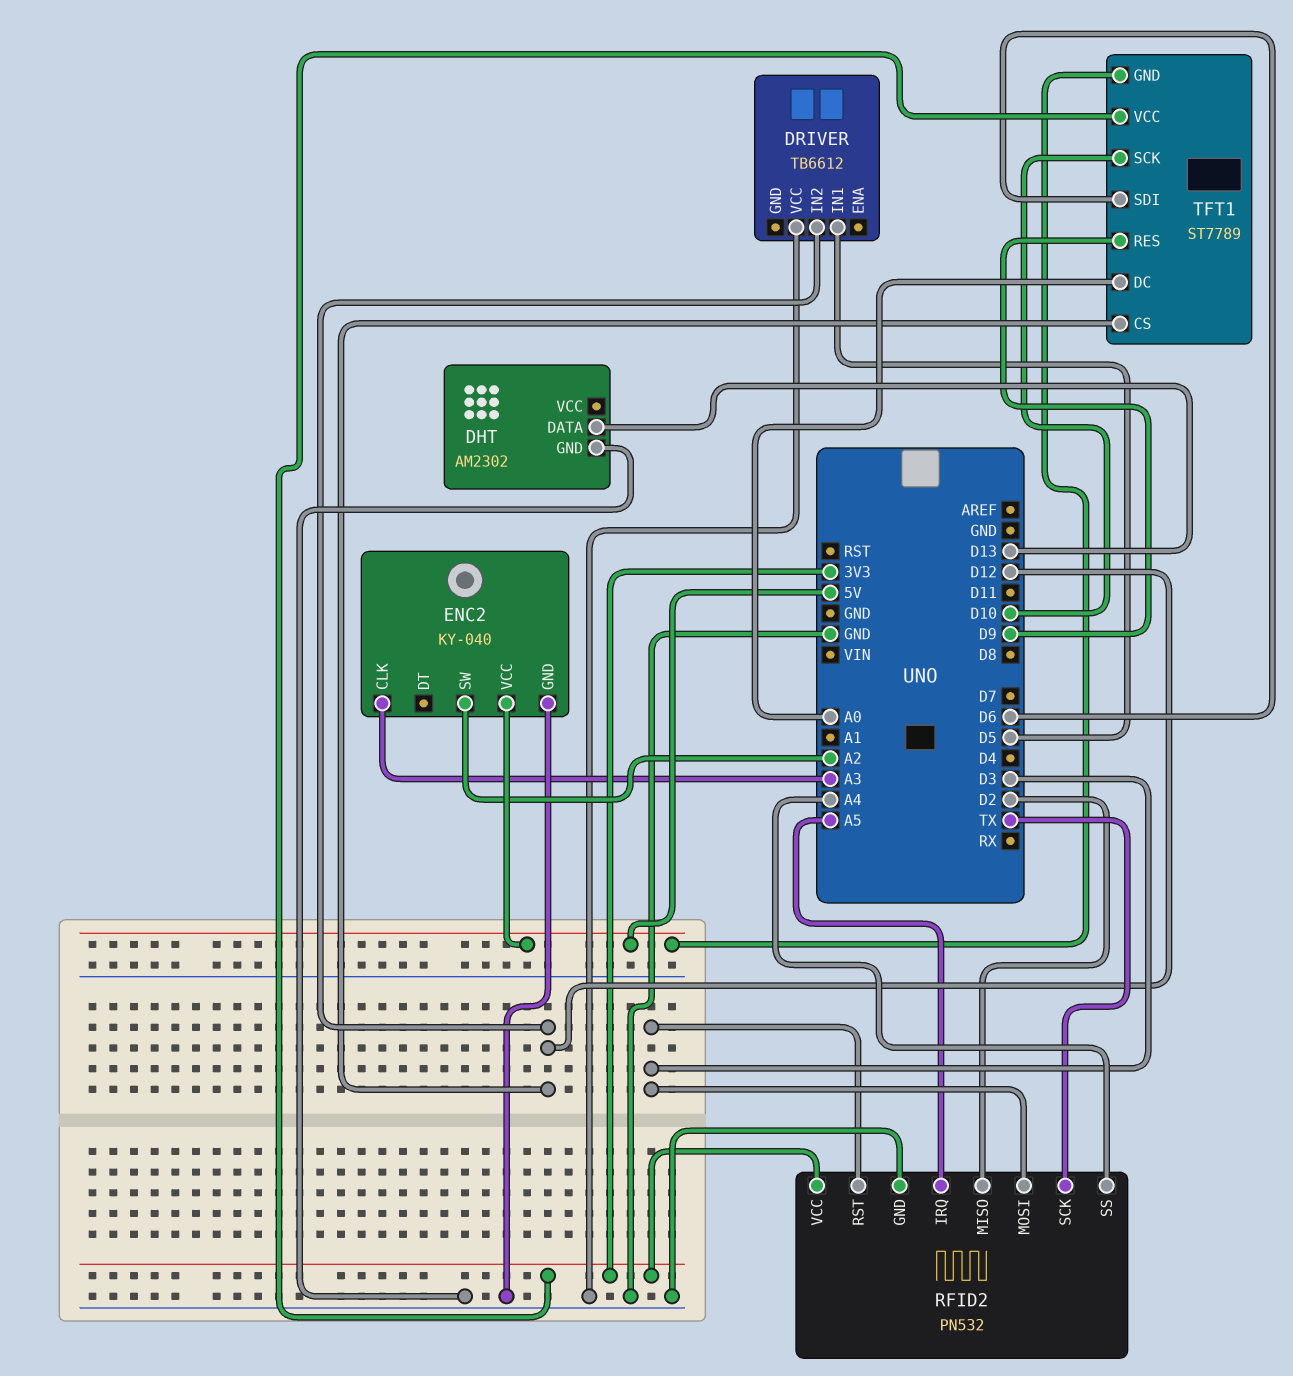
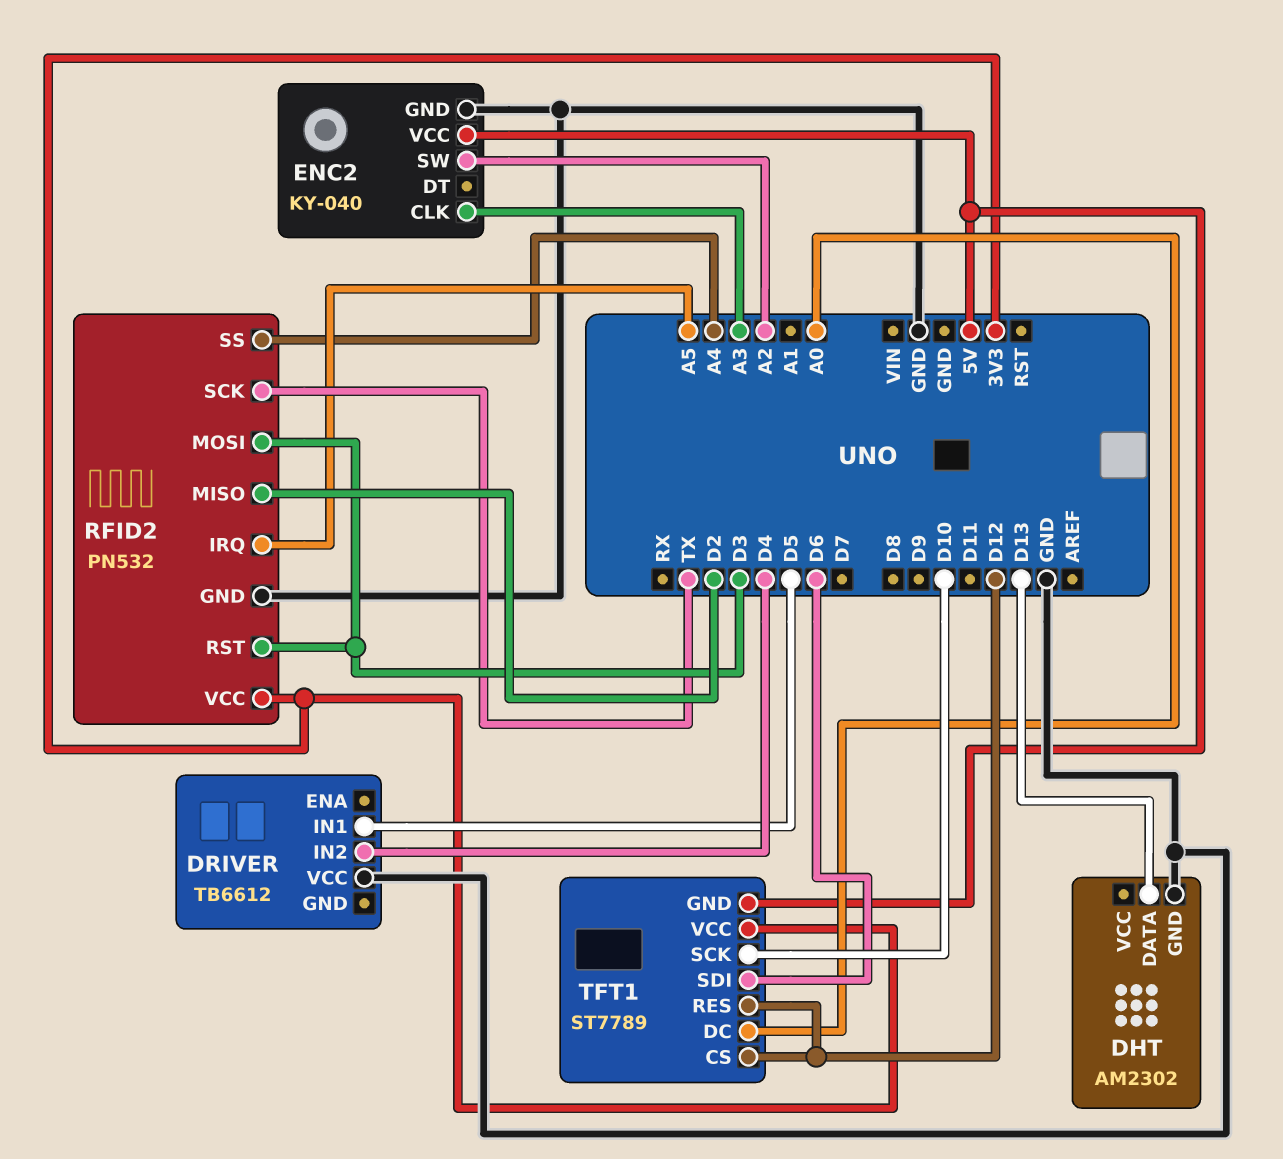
DRIVER pin IN2: D12 -> D4
TFT1 pin RES: D9 -> D12

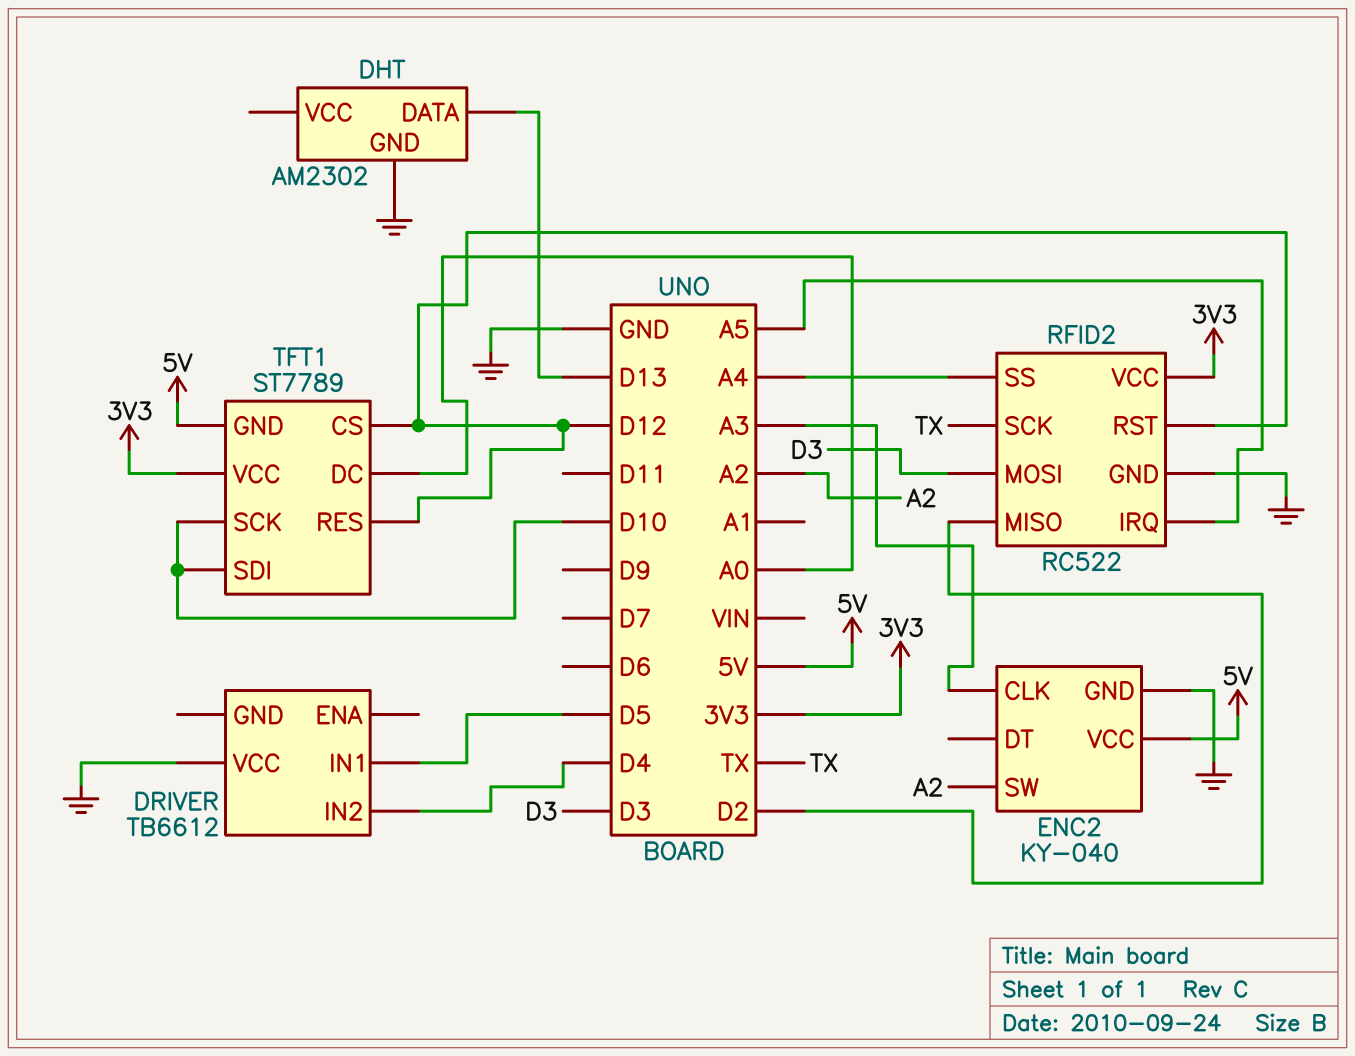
RFID2: PN532 -> RC522
RFID2 pin RST: D3 -> D12
TFT1 pin SDI: D6 -> D10

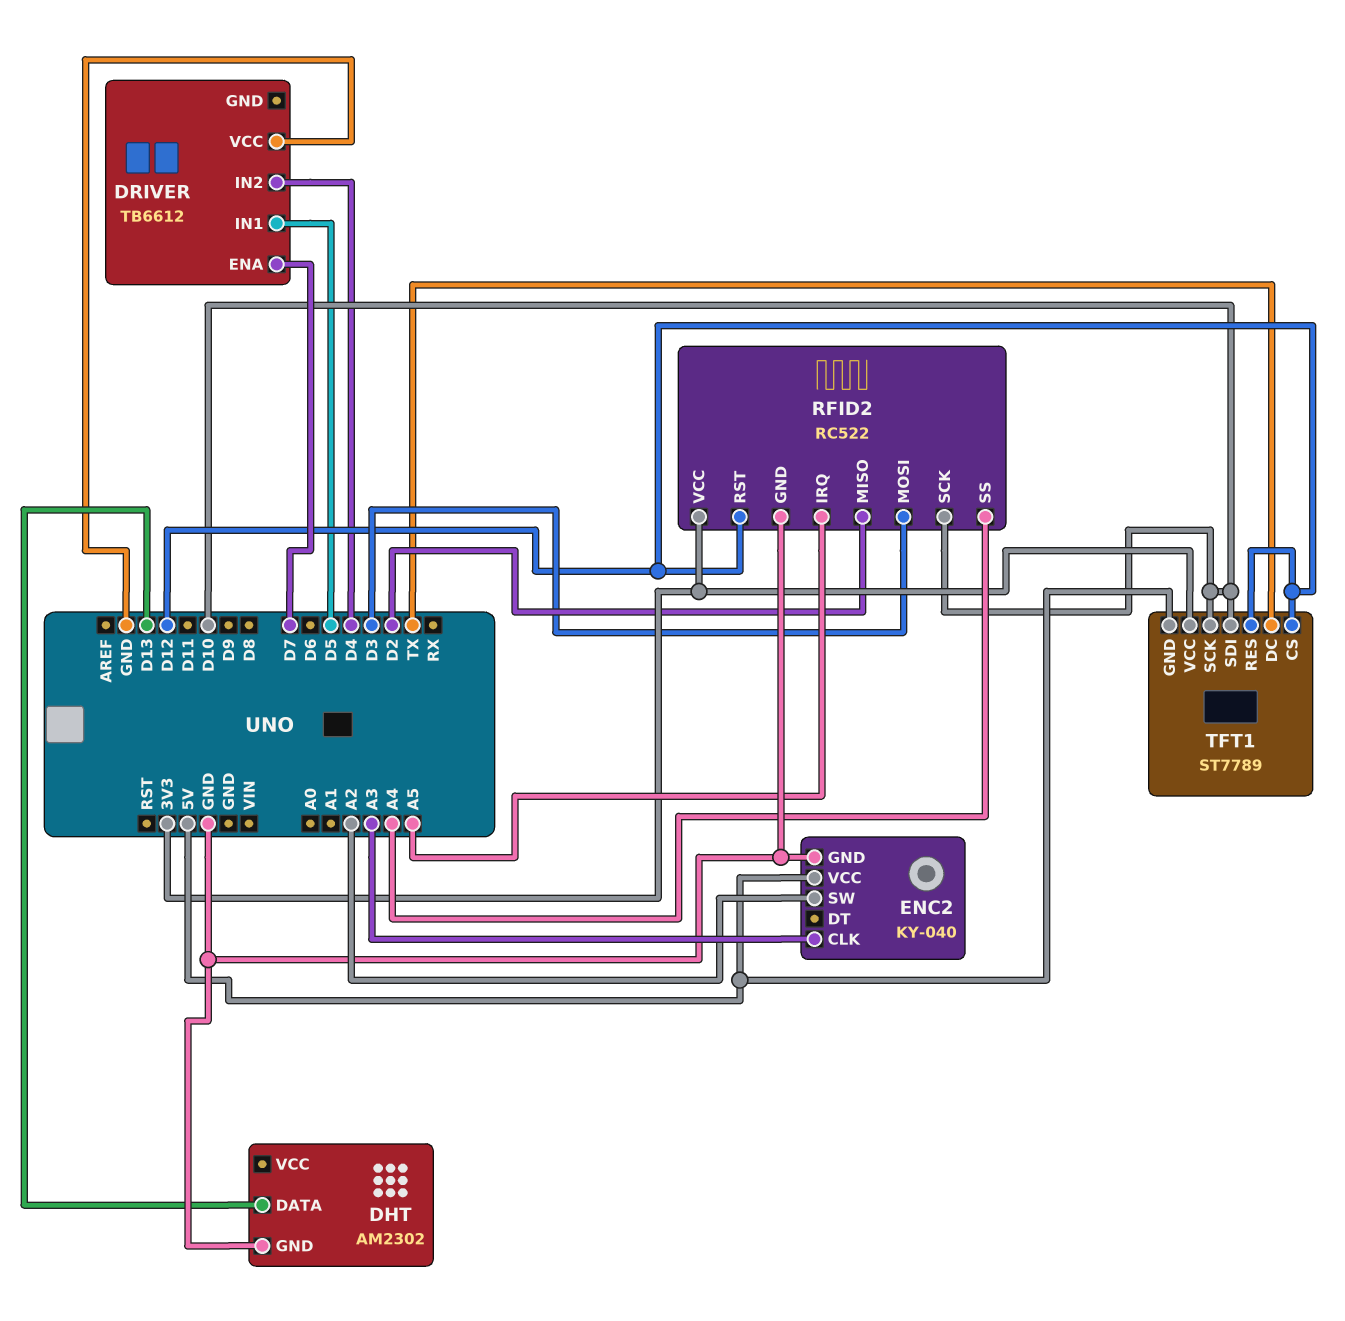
DRIVER pin ENA: none -> D7
RFID2 pin SCK: TX -> D10
TFT1 pin DC: A0 -> TX

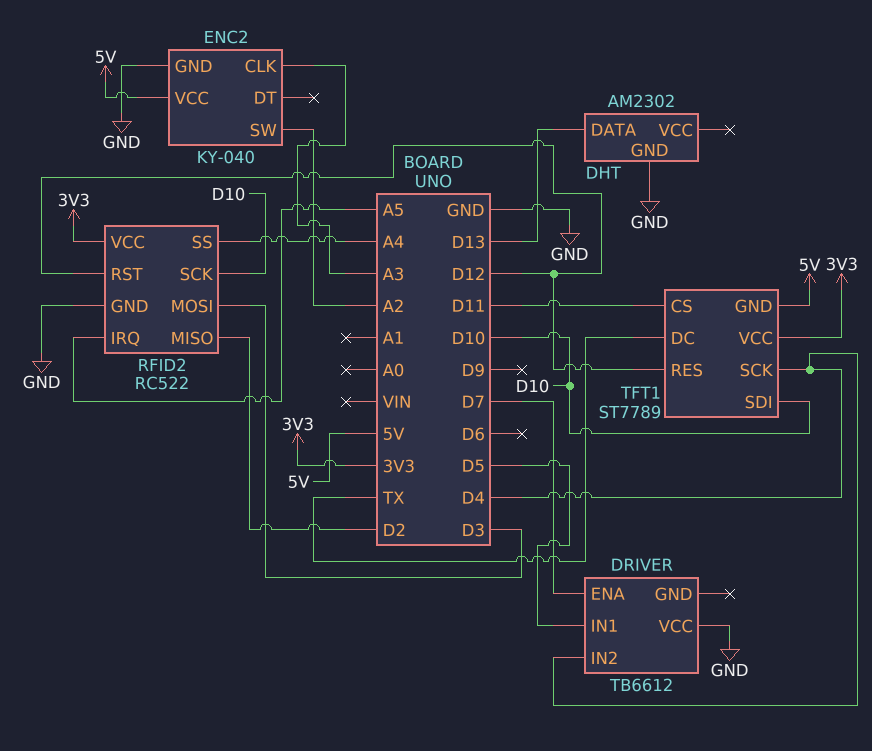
TFT1 pin CS: D12 -> D11
TFT1 pin SCK: D10 -> D4

